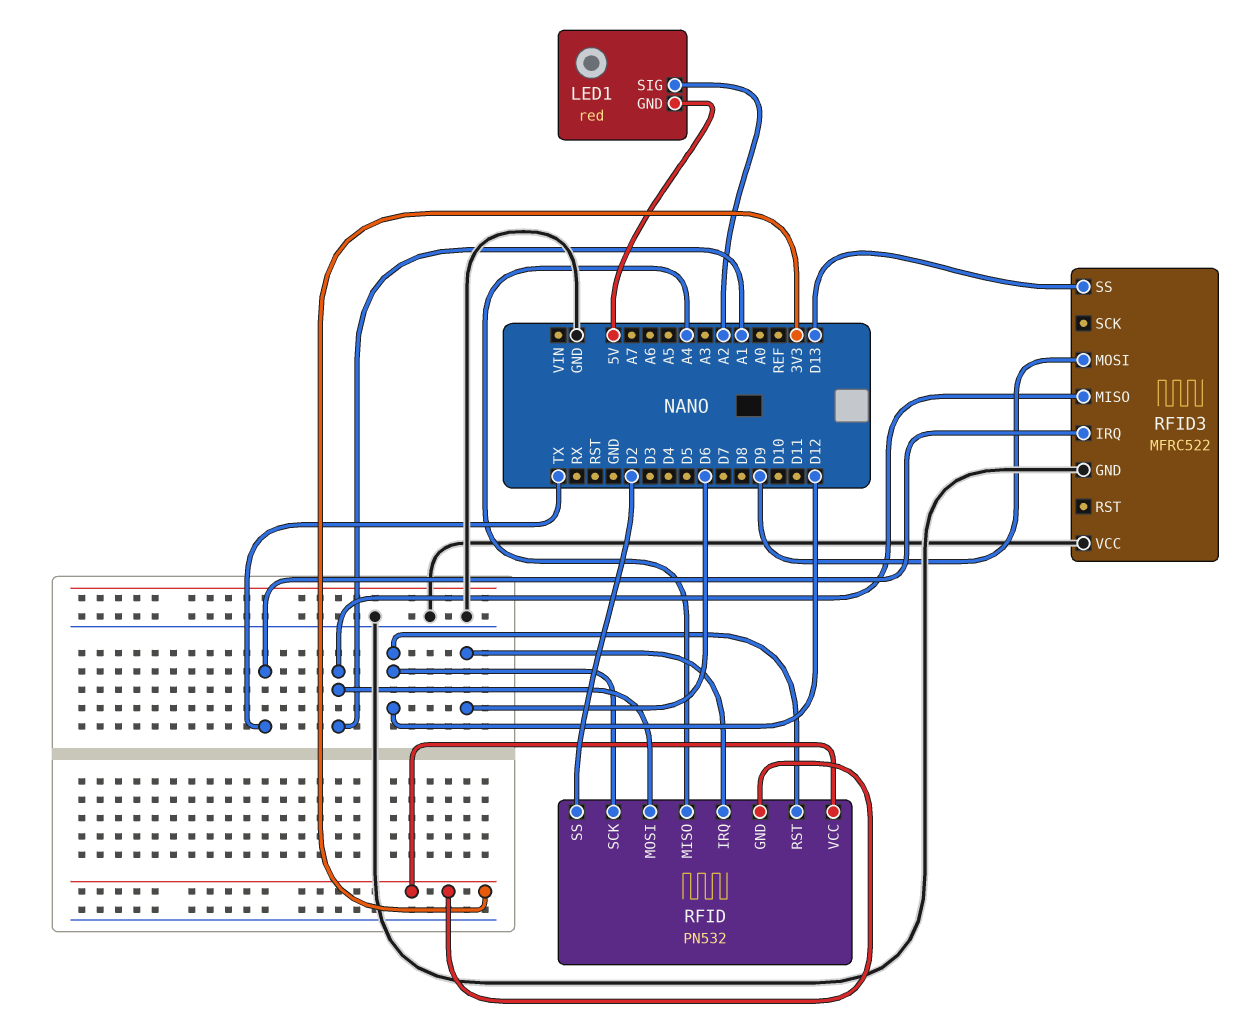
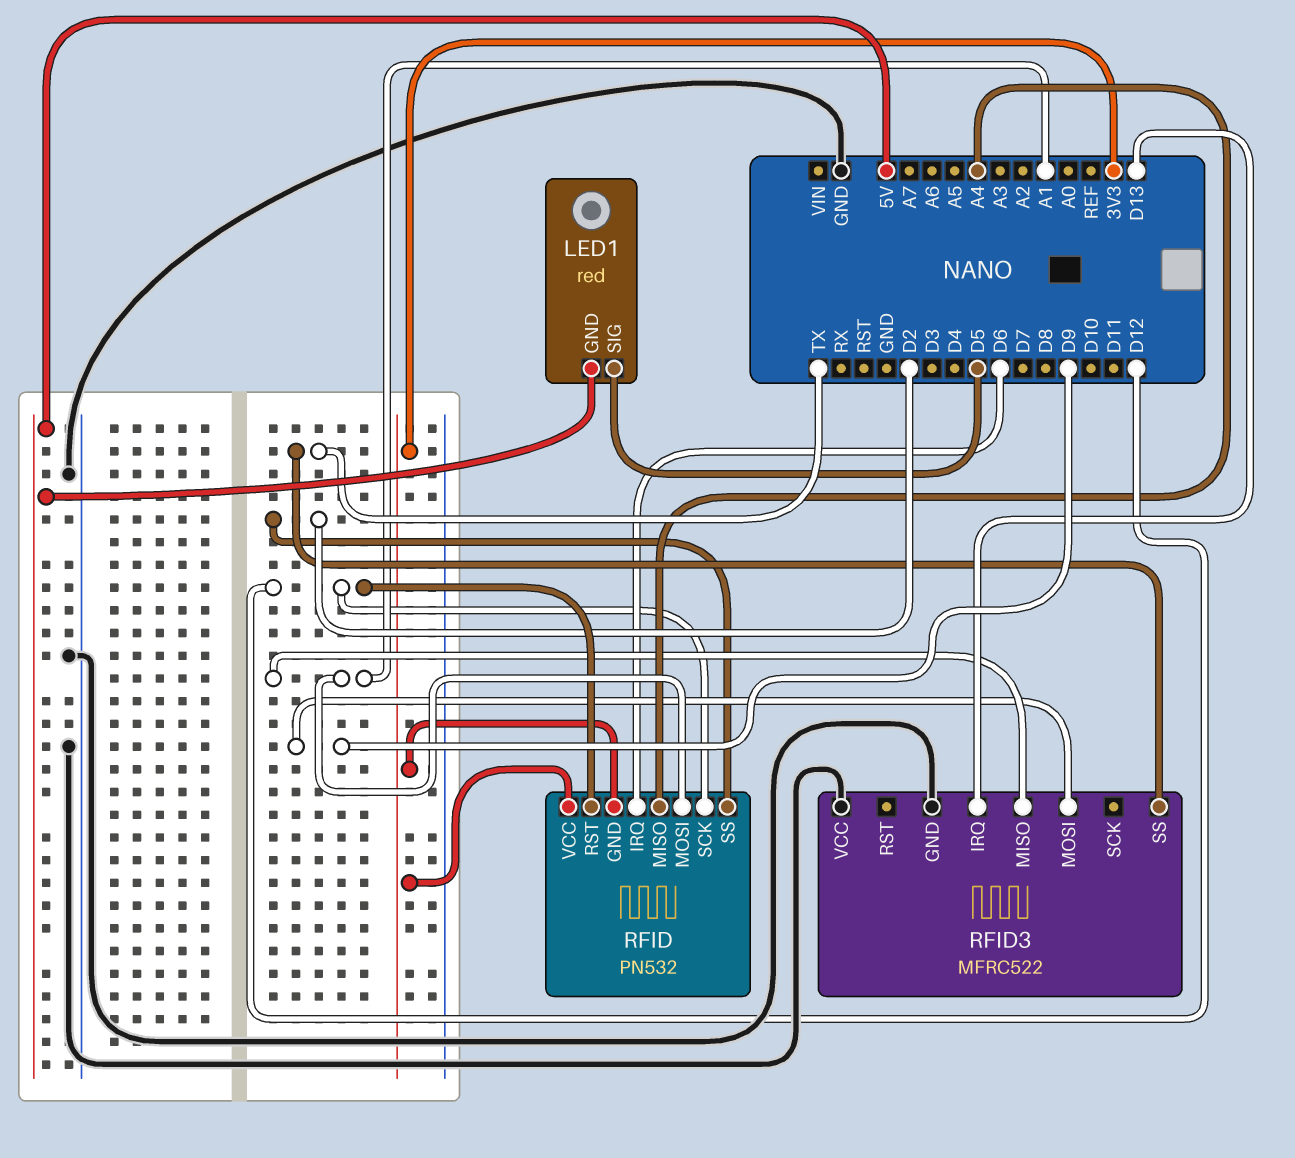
LED1 pin SIG: A2 -> D5
RFID3 pin IRQ: TX -> D13
RFID3 pin SS: D13 -> TX

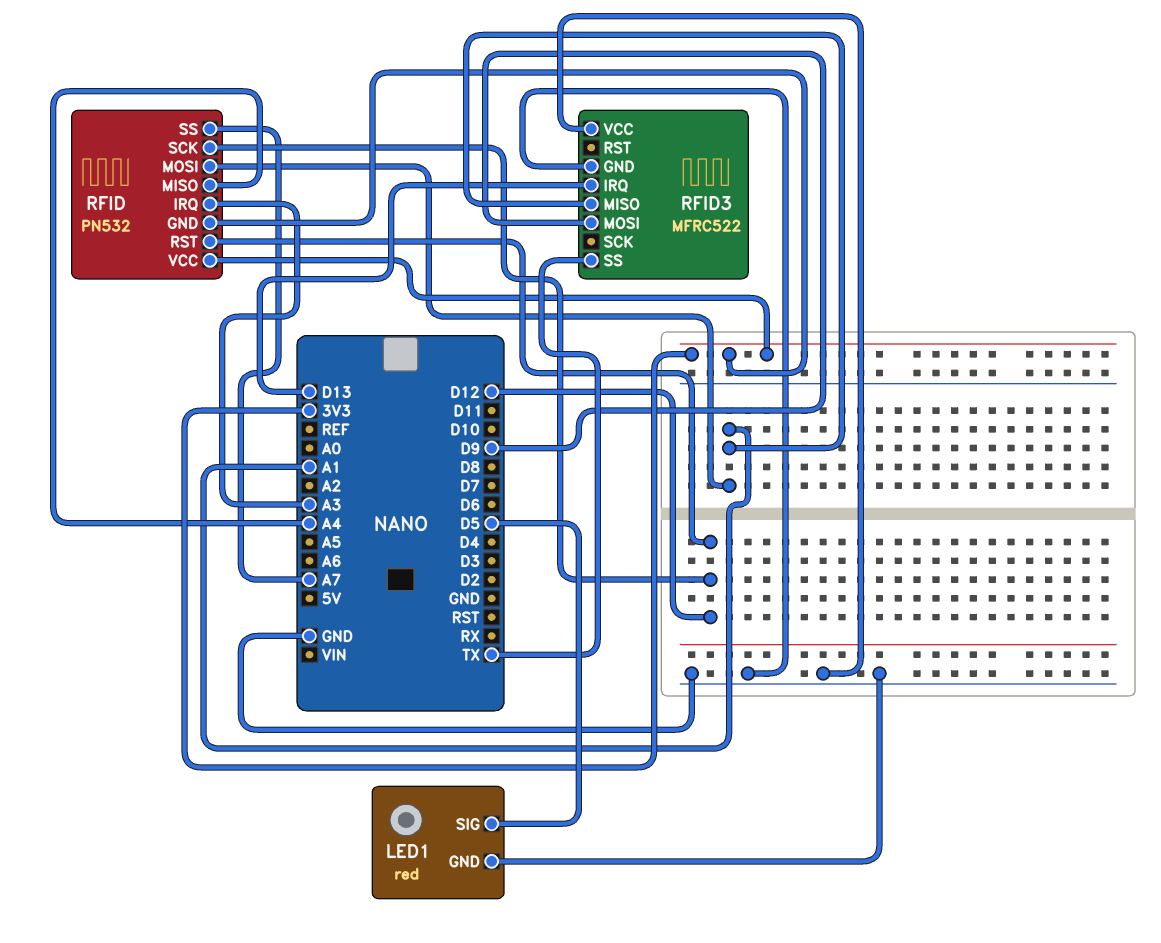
LED1 pin GND: 5V -> GND
RFID pin IRQ: D6 -> A3
RFID pin SS: D2 -> A7

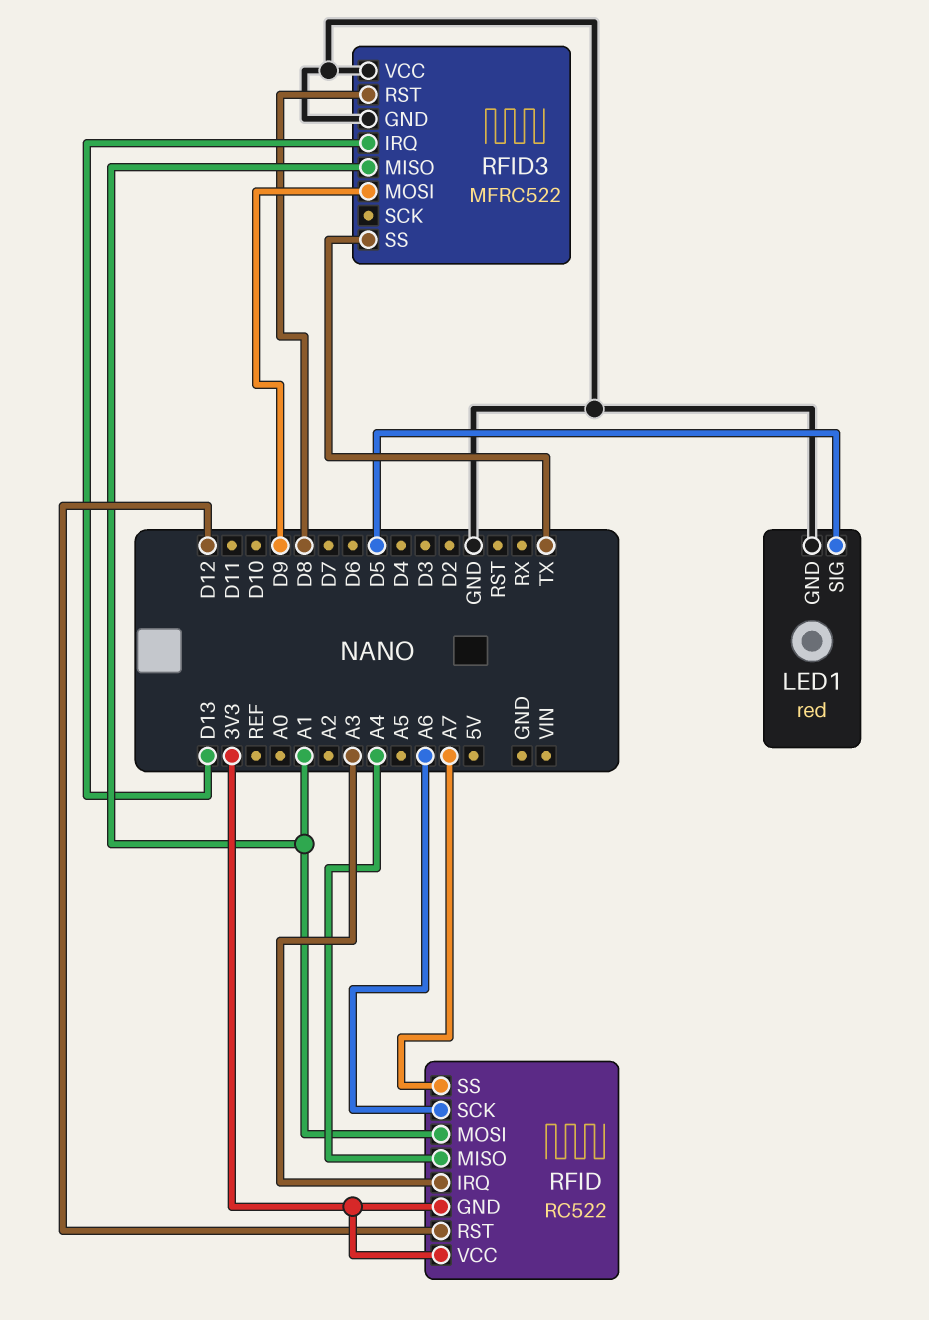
RFID: PN532 -> RC522
RFID pin SCK: D12 -> A6
RFID3 pin RST: none -> D8

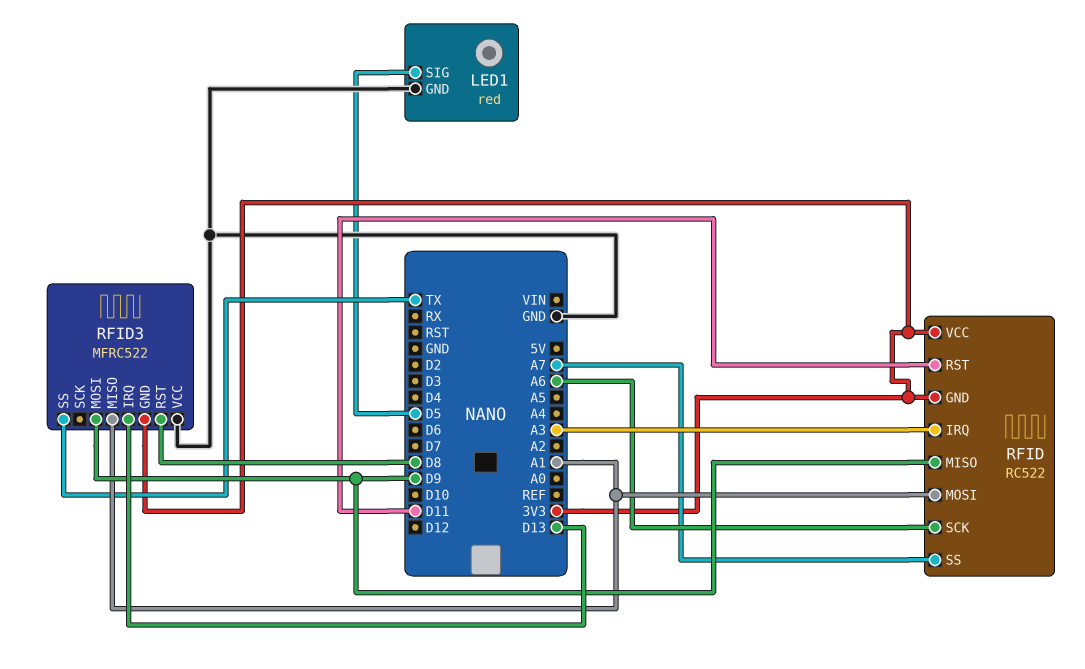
RFID pin MISO: A4 -> D9
RFID pin RST: D12 -> D11
RFID3 pin GND: GND -> 3V3

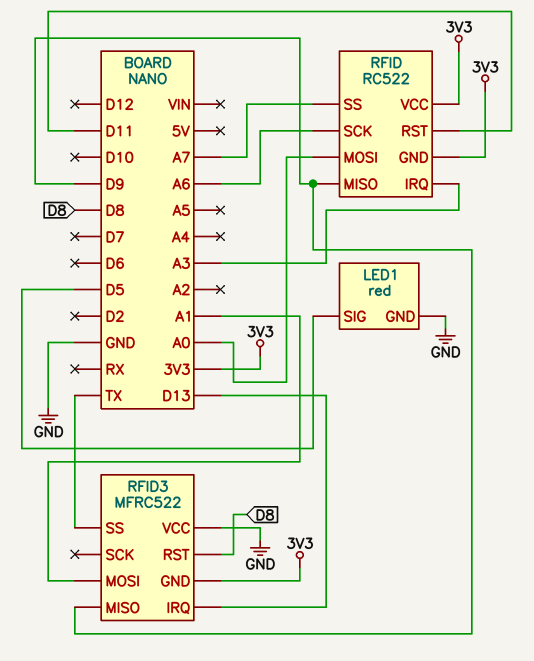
RFID pin MOSI: A1 -> A0
RFID3 pin MISO: A1 -> D9
RFID3 pin MOSI: D9 -> A1

